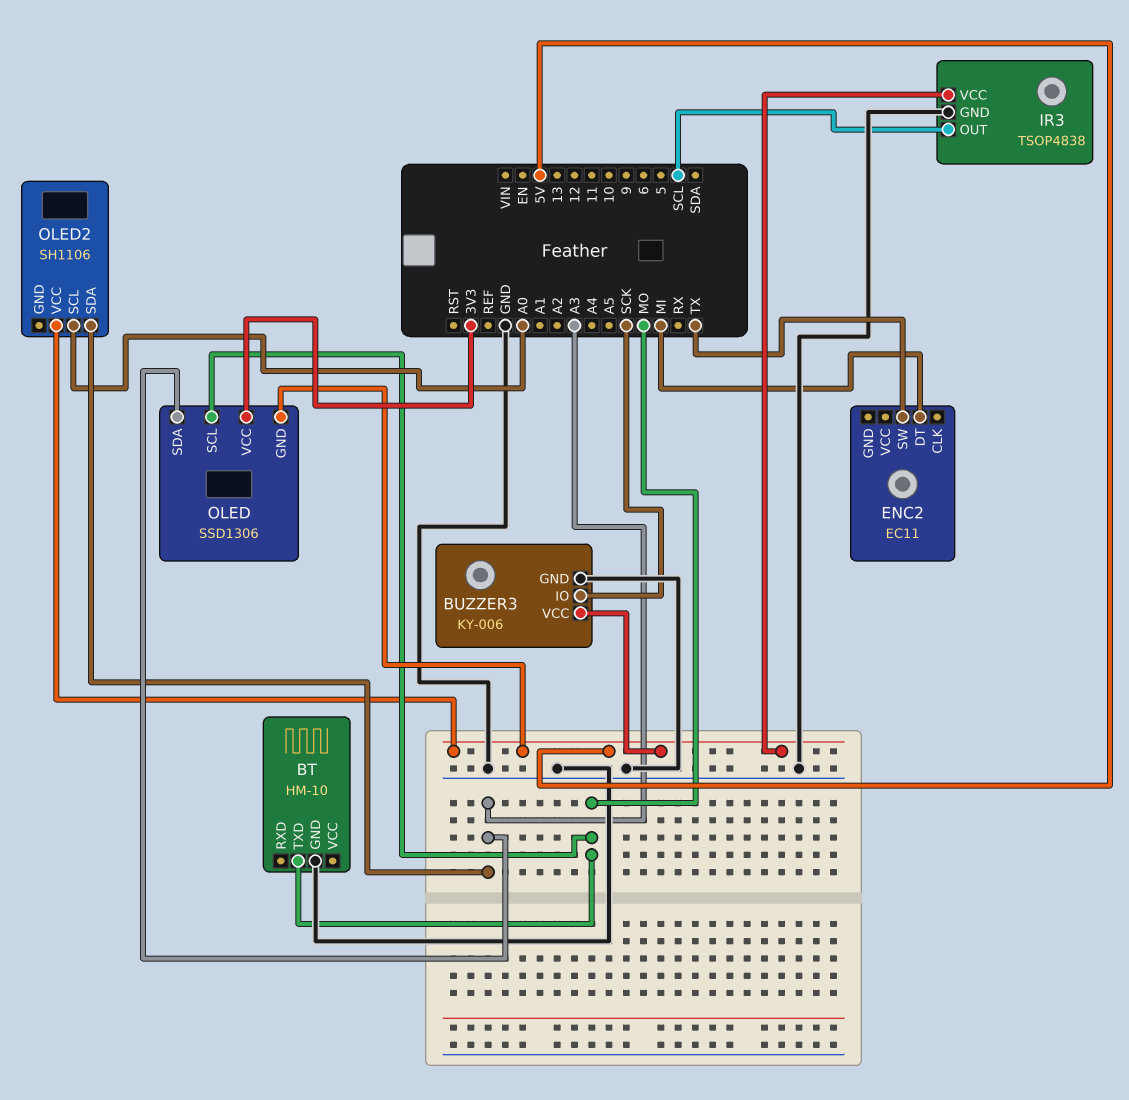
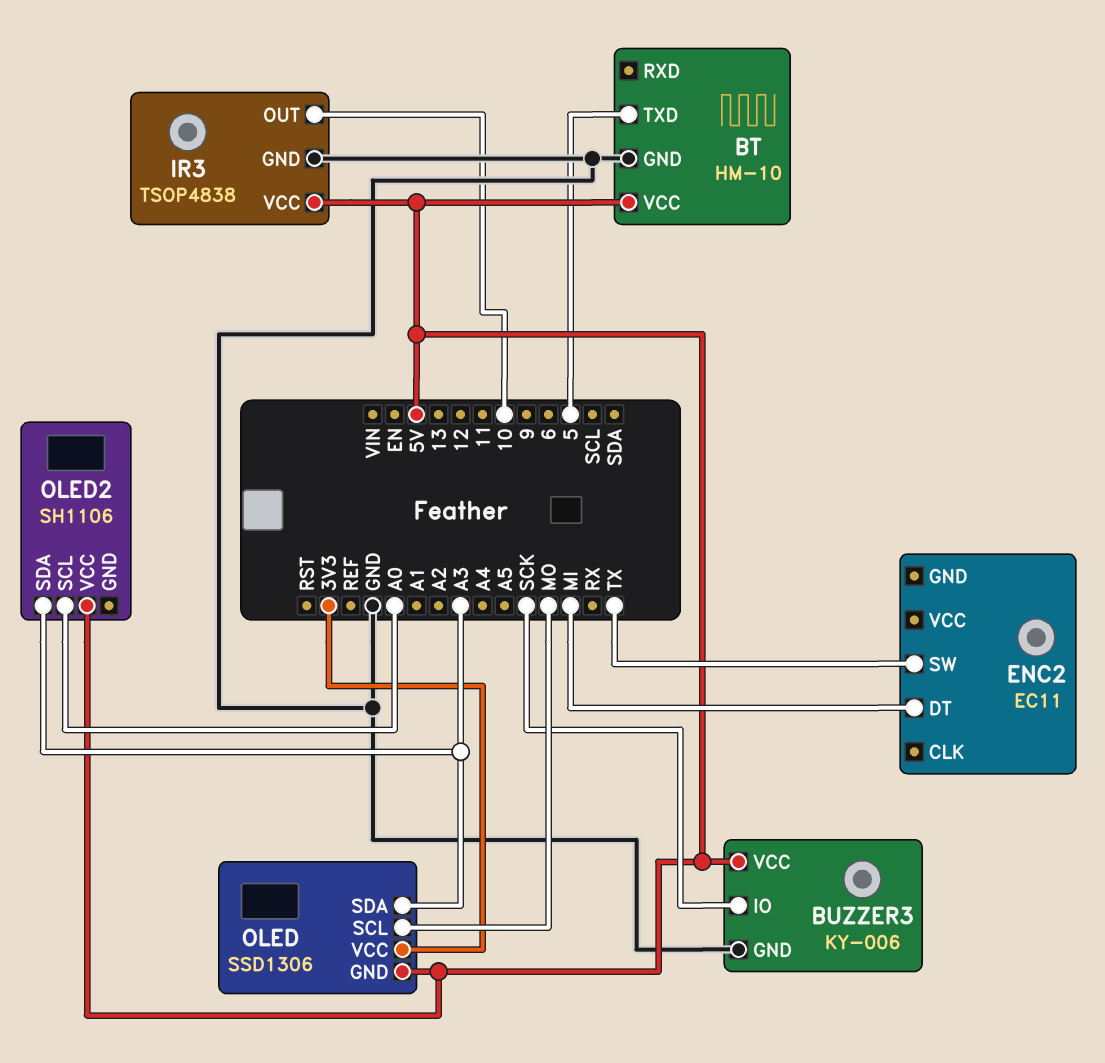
BT pin TXD: MO -> 5
BT pin VCC: none -> 5V
IR3 pin OUT: SCL -> 10

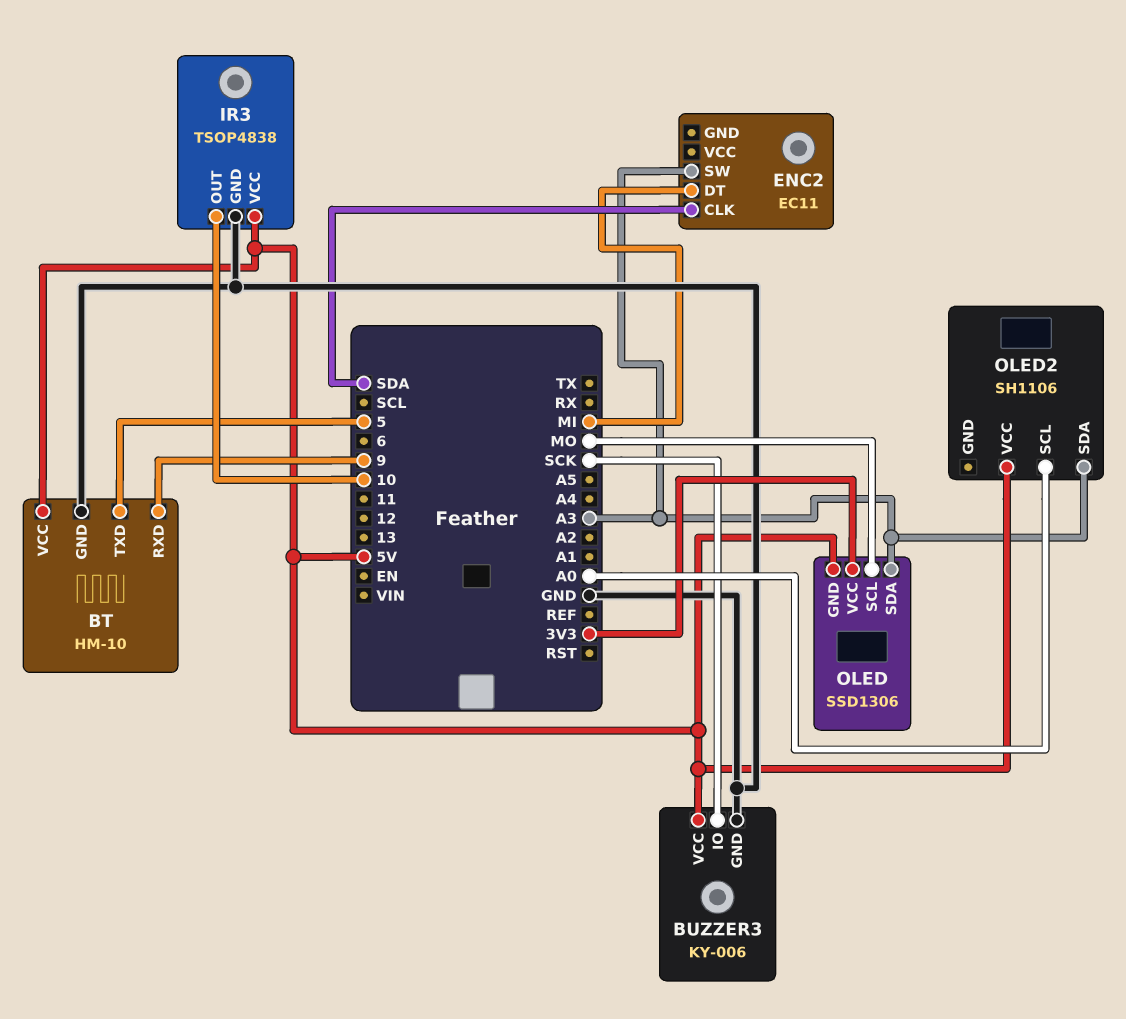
BT pin RXD: none -> 9
ENC2 pin CLK: none -> SDA
ENC2 pin SW: TX -> A3

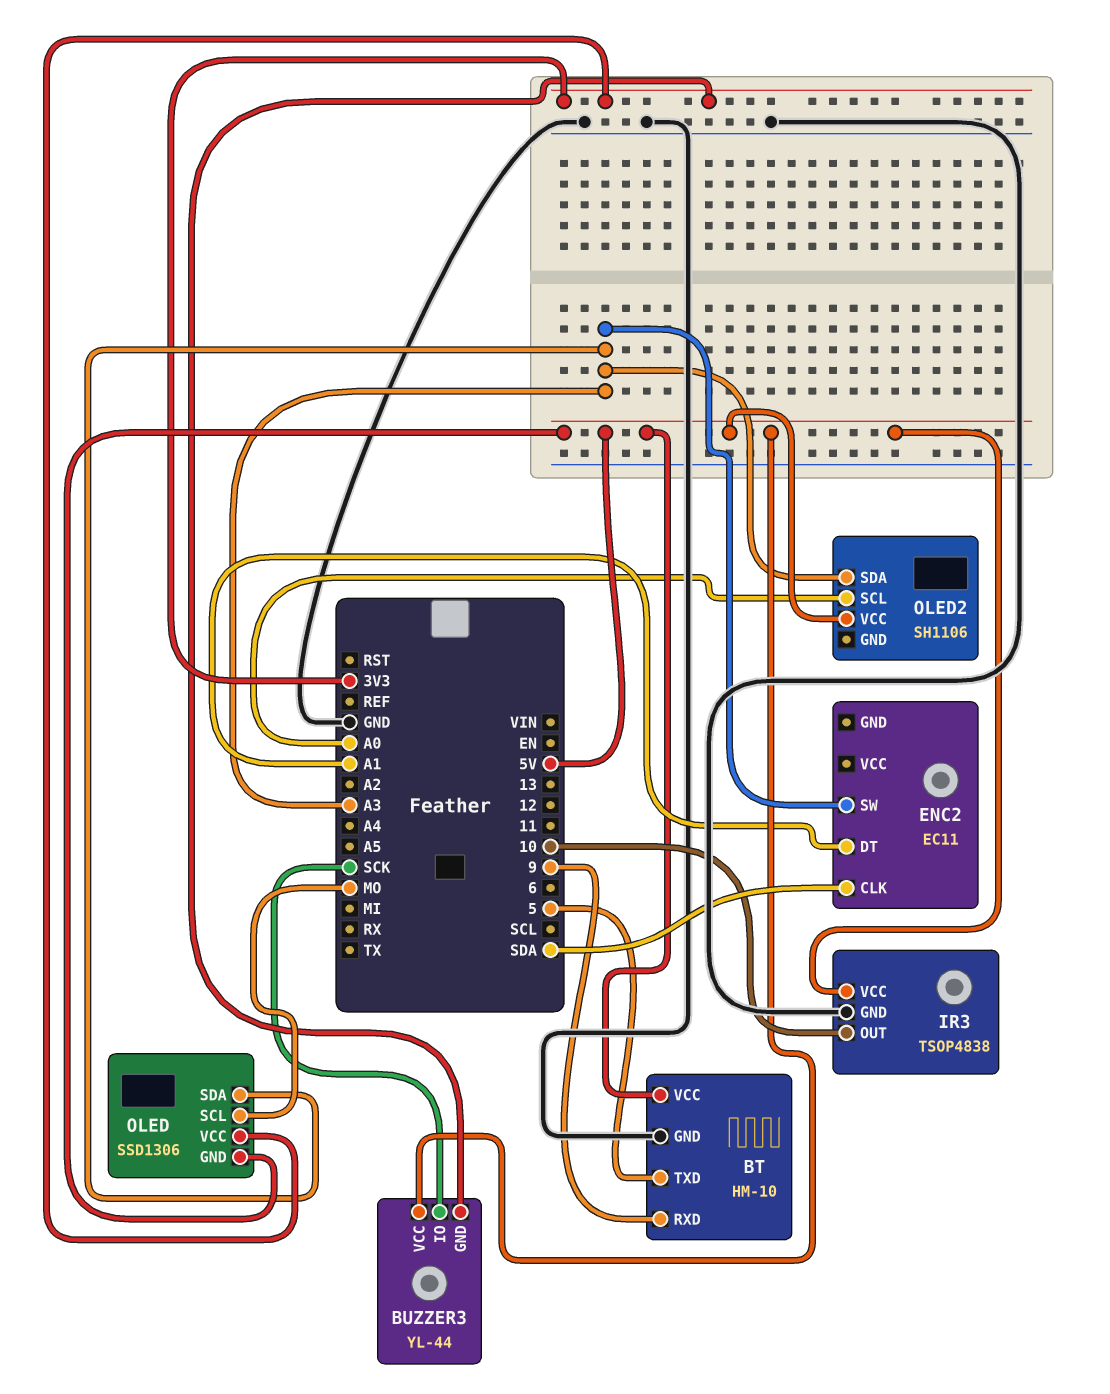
BUZZER3: KY-006 -> YL-44
BUZZER3 pin GND: GND -> 3V3
ENC2 pin DT: MI -> A1

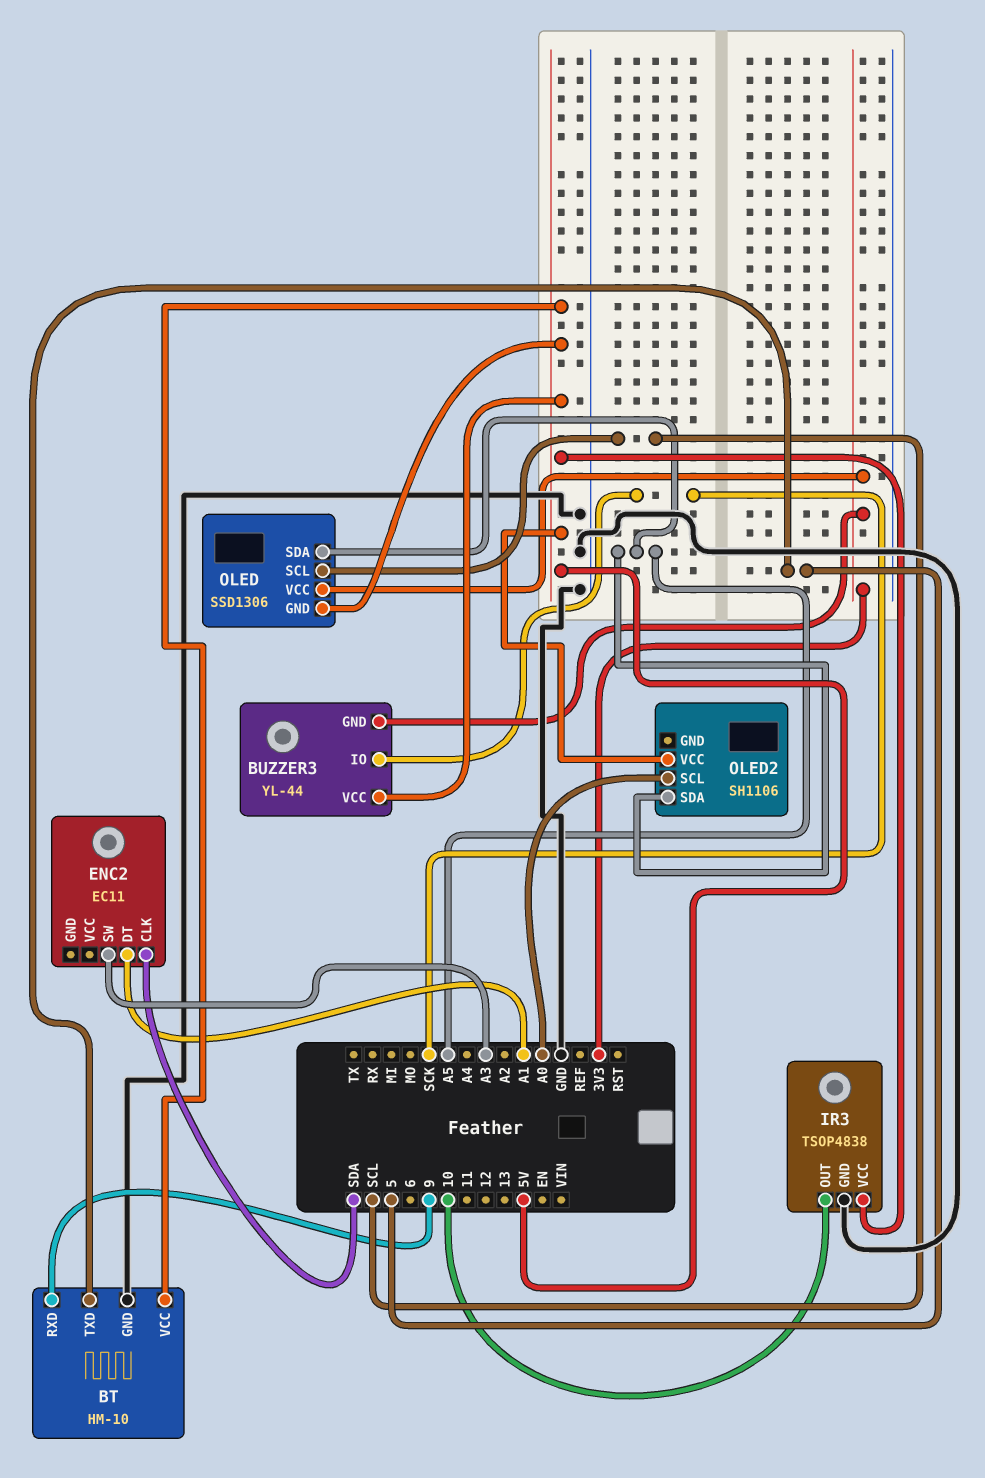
OLED pin SCL: MO -> SCL
OLED pin SDA: A3 -> A5
OLED2 pin SDA: A3 -> A5

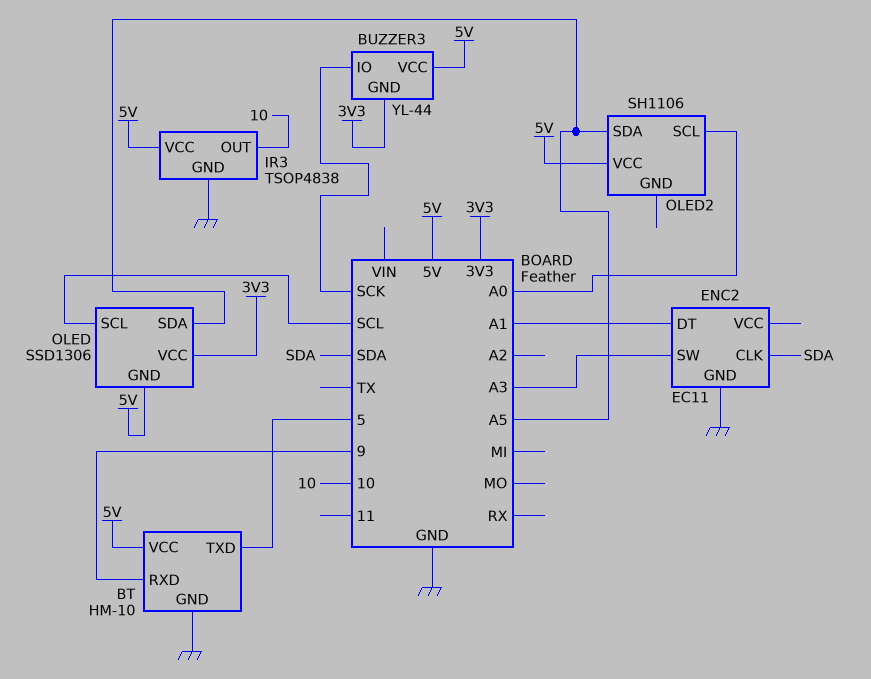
ENC2 pin GND: none -> GND

